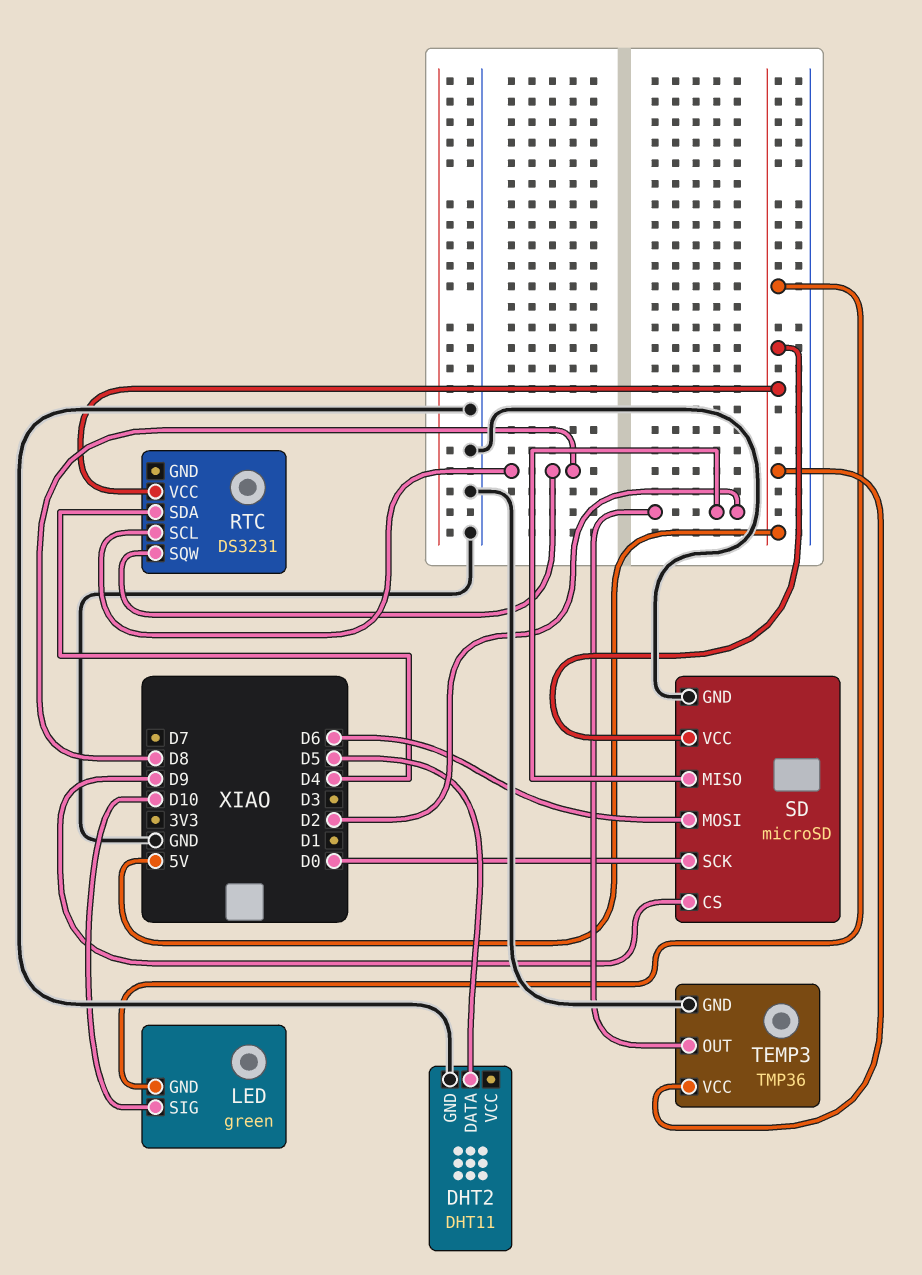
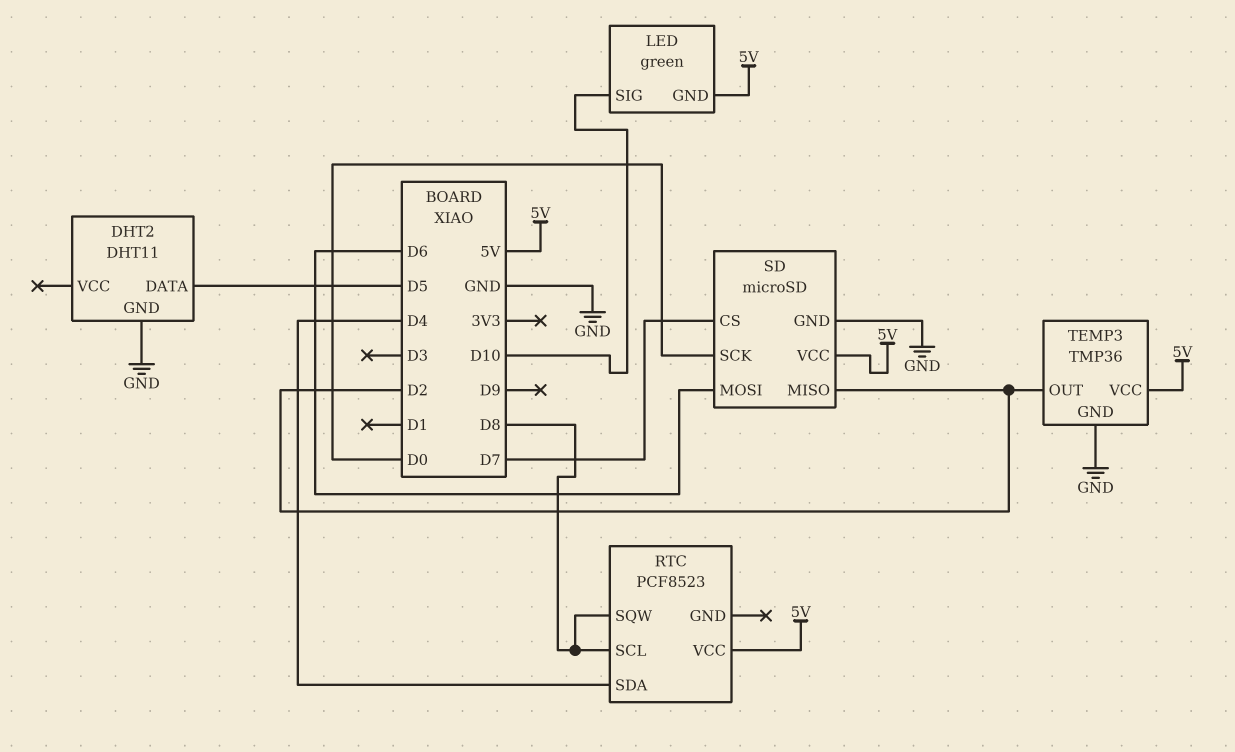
RTC: DS3231 -> PCF8523
SD pin CS: D9 -> D7

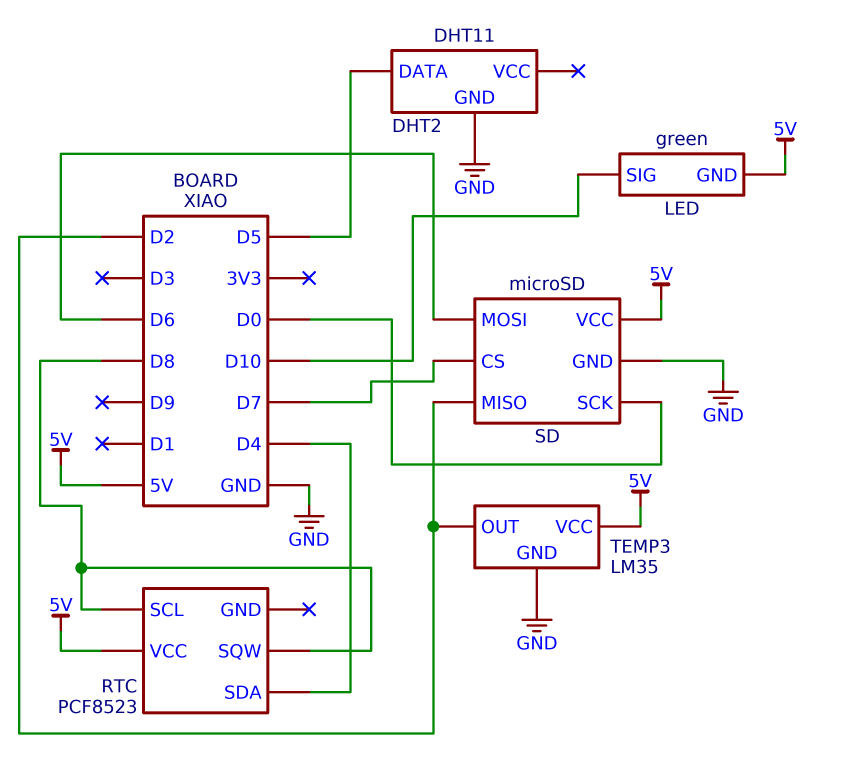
TEMP3: TMP36 -> LM35

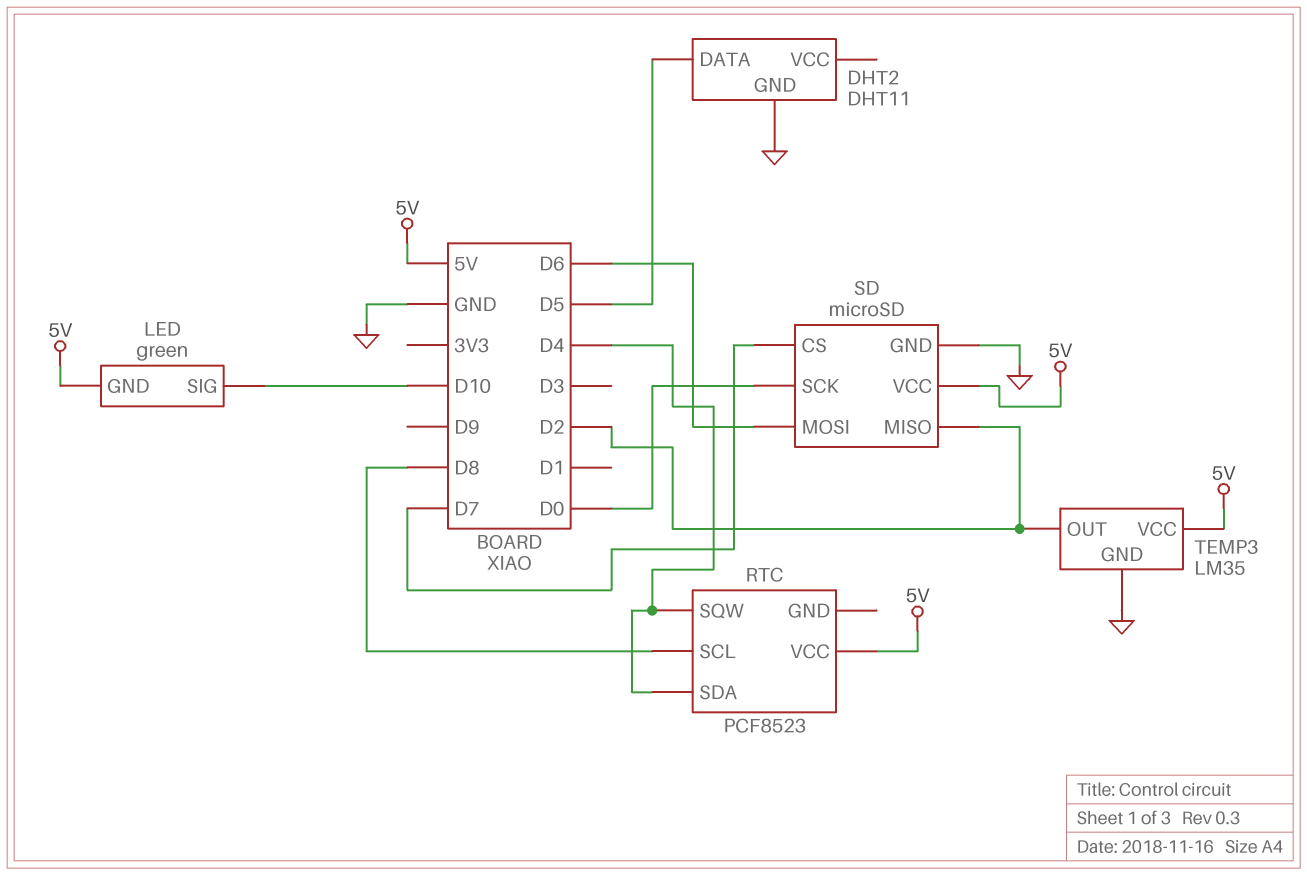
RTC pin SQW: D8 -> D4

